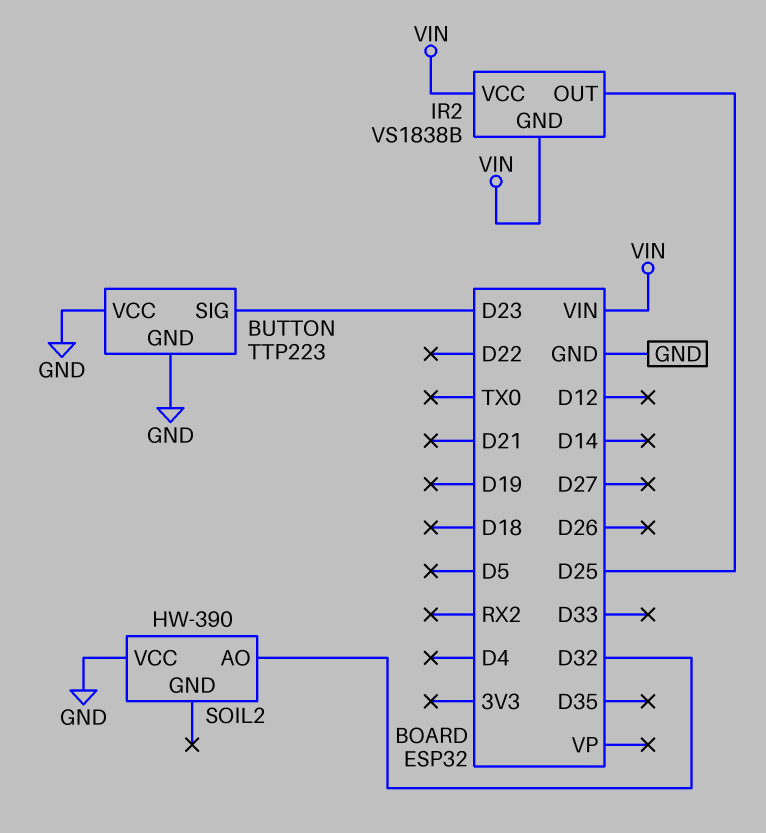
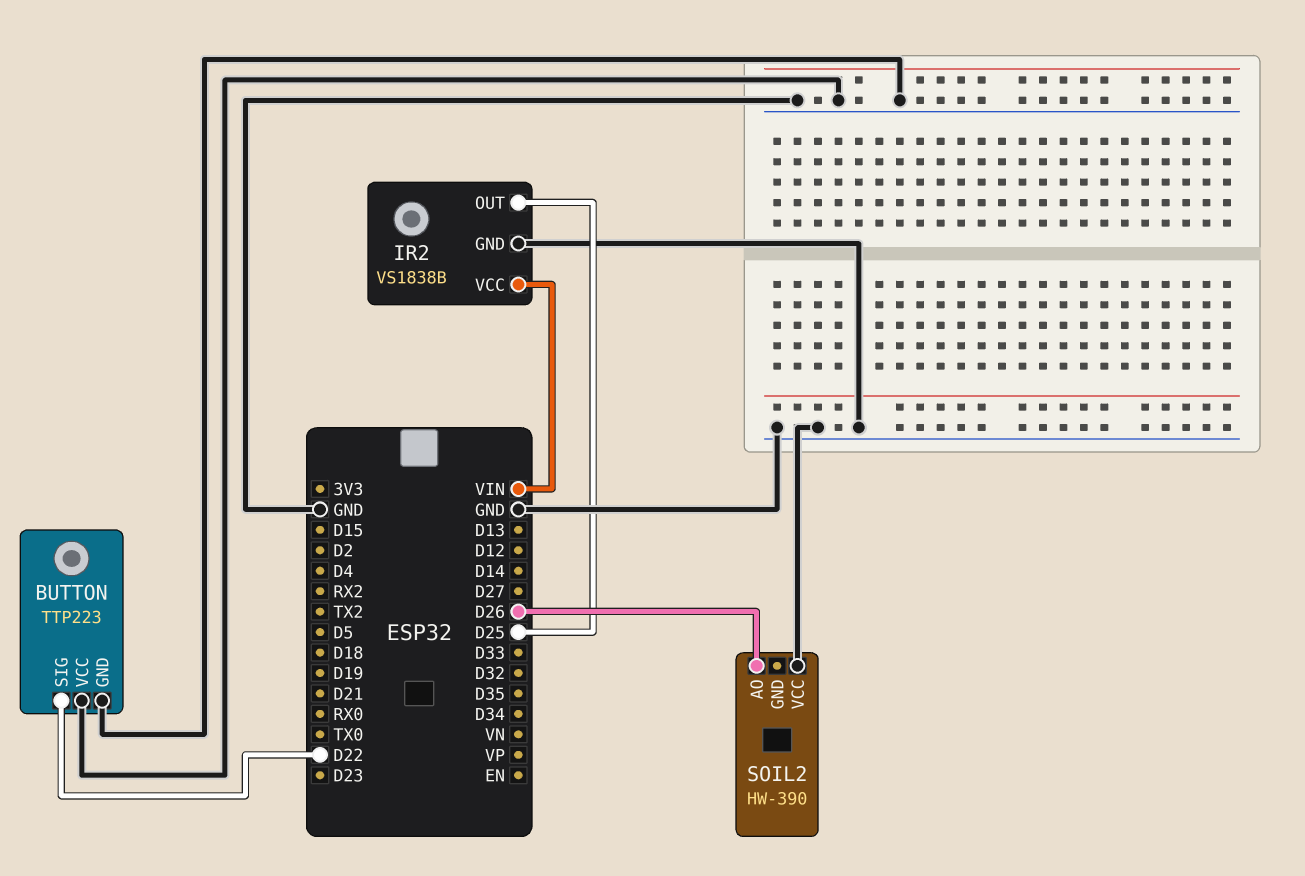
BUTTON pin SIG: D23 -> D22
IR2 pin GND: VIN -> GND
SOIL2 pin AO: D32 -> D26

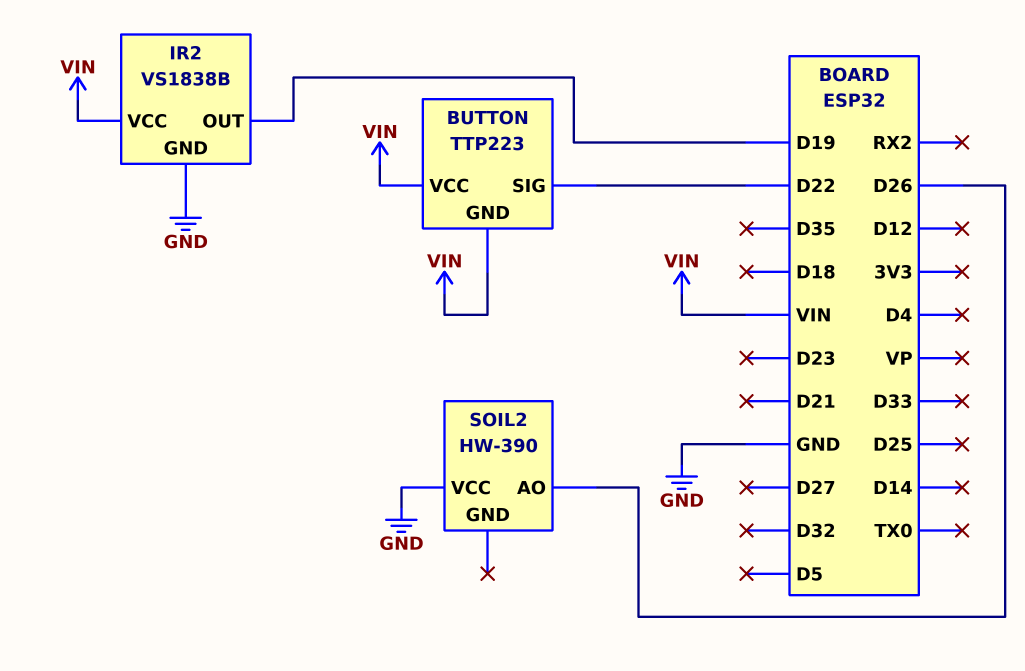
BUTTON pin GND: GND -> VIN
BUTTON pin VCC: GND -> VIN
IR2 pin OUT: D25 -> D19

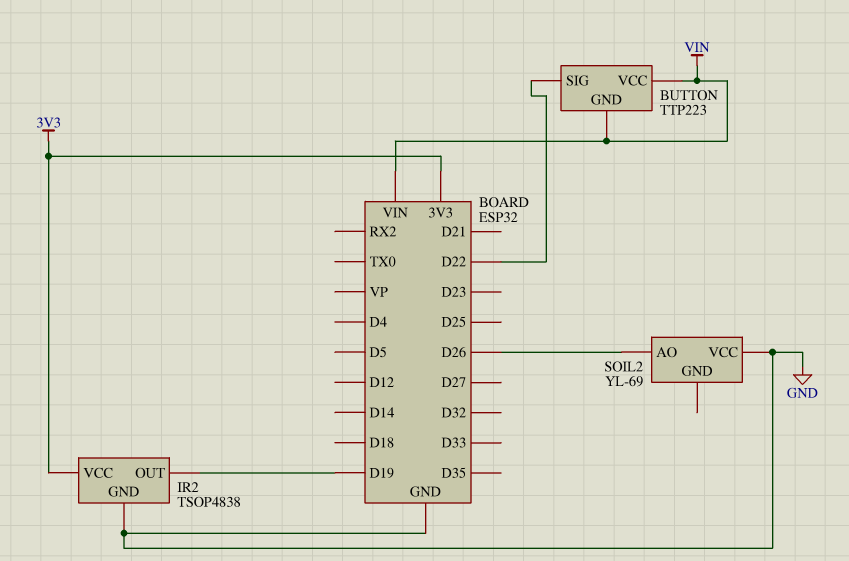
IR2: VS1838B -> TSOP4838
IR2 pin VCC: VIN -> 3V3
SOIL2: HW-390 -> YL-69

